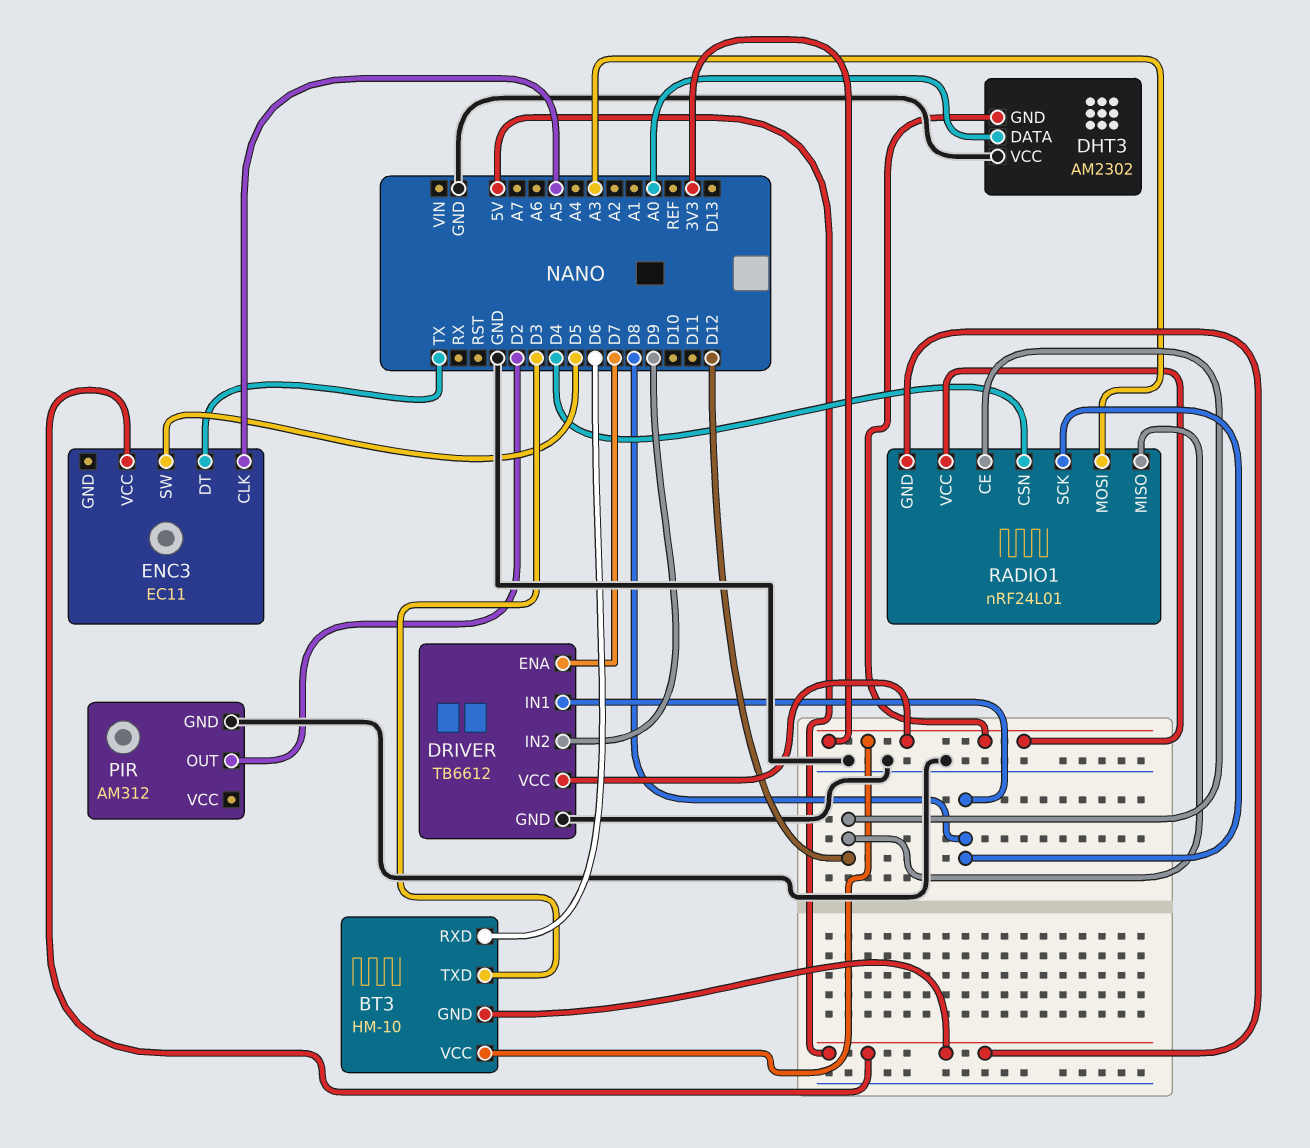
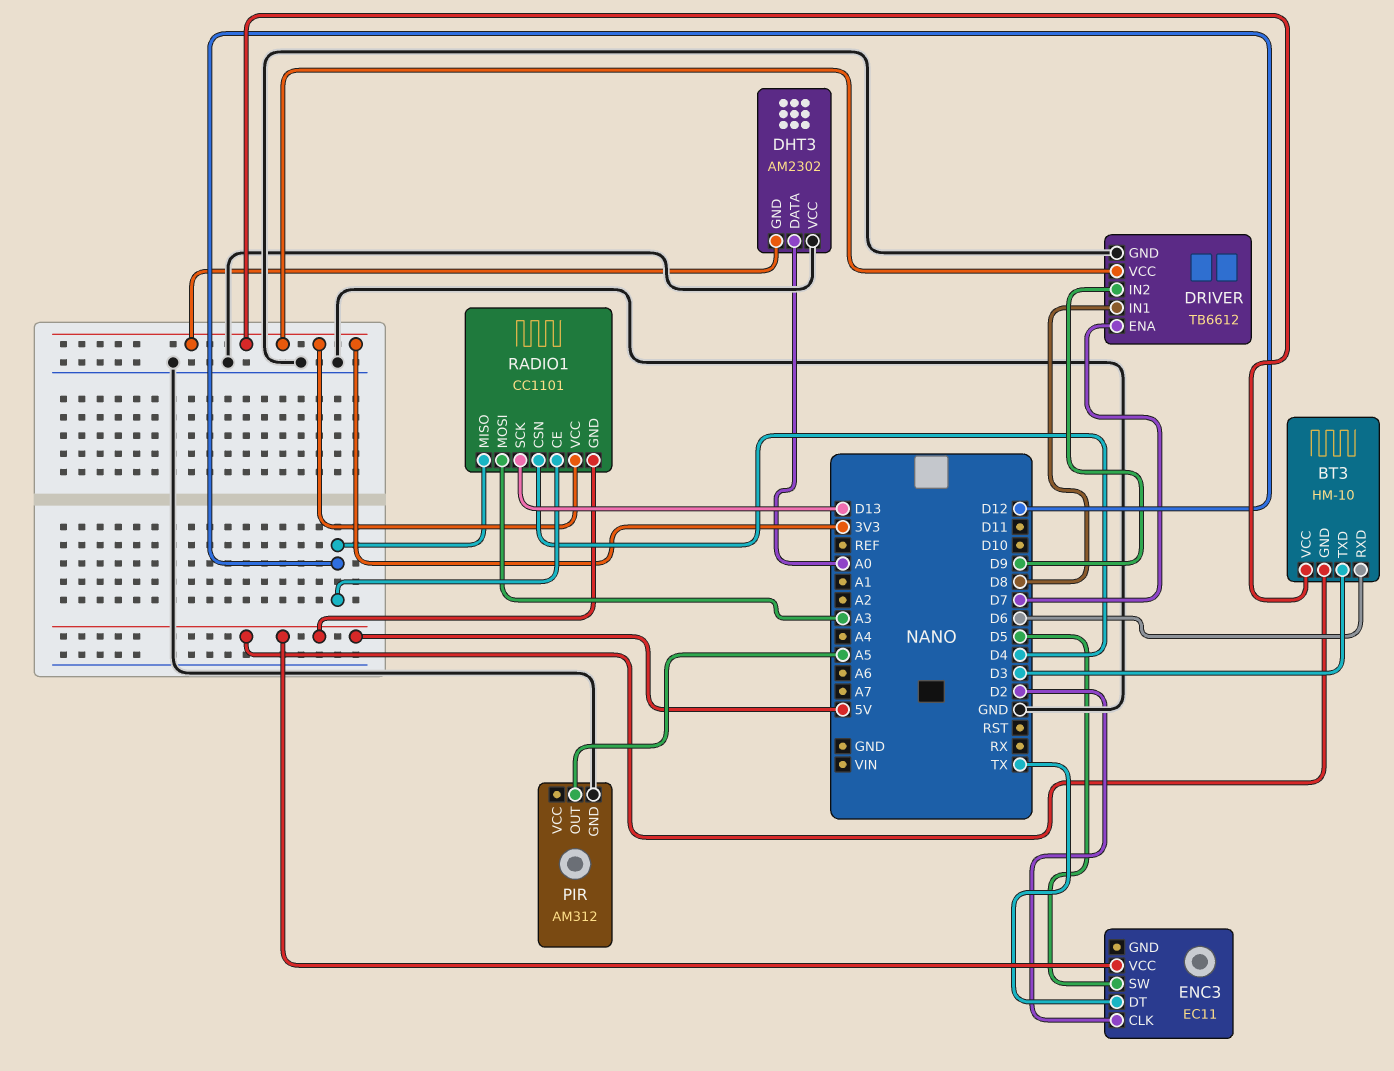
ENC3 pin CLK: A5 -> D2
PIR pin OUT: D2 -> A5
RADIO1: nRF24L01 -> CC1101
RADIO1 pin SCK: D8 -> D13

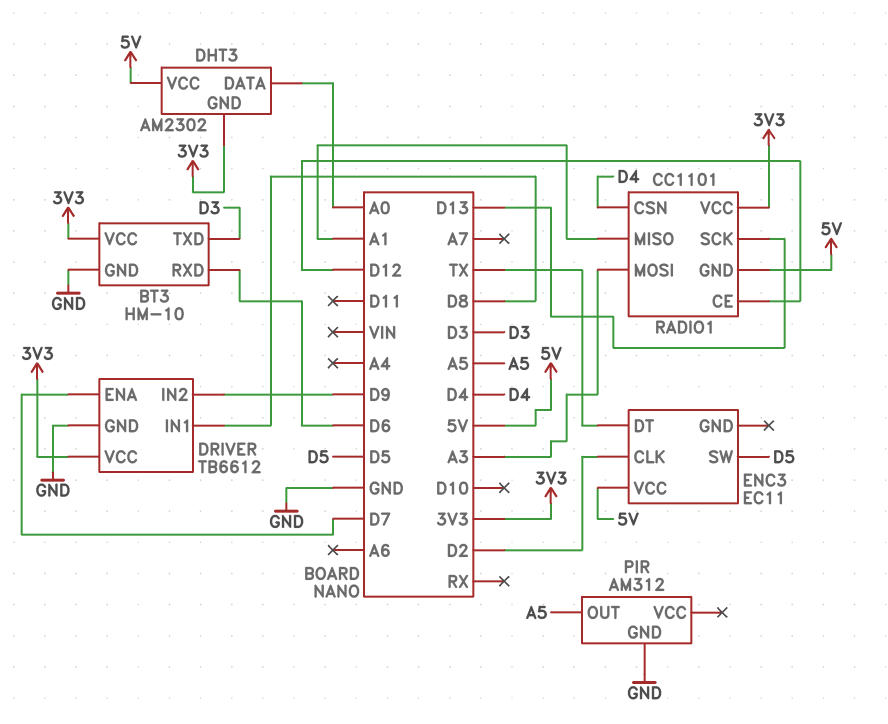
BT3 pin GND: 5V -> GND
DHT3 pin VCC: GND -> 5V
RADIO1 pin MISO: D12 -> A1

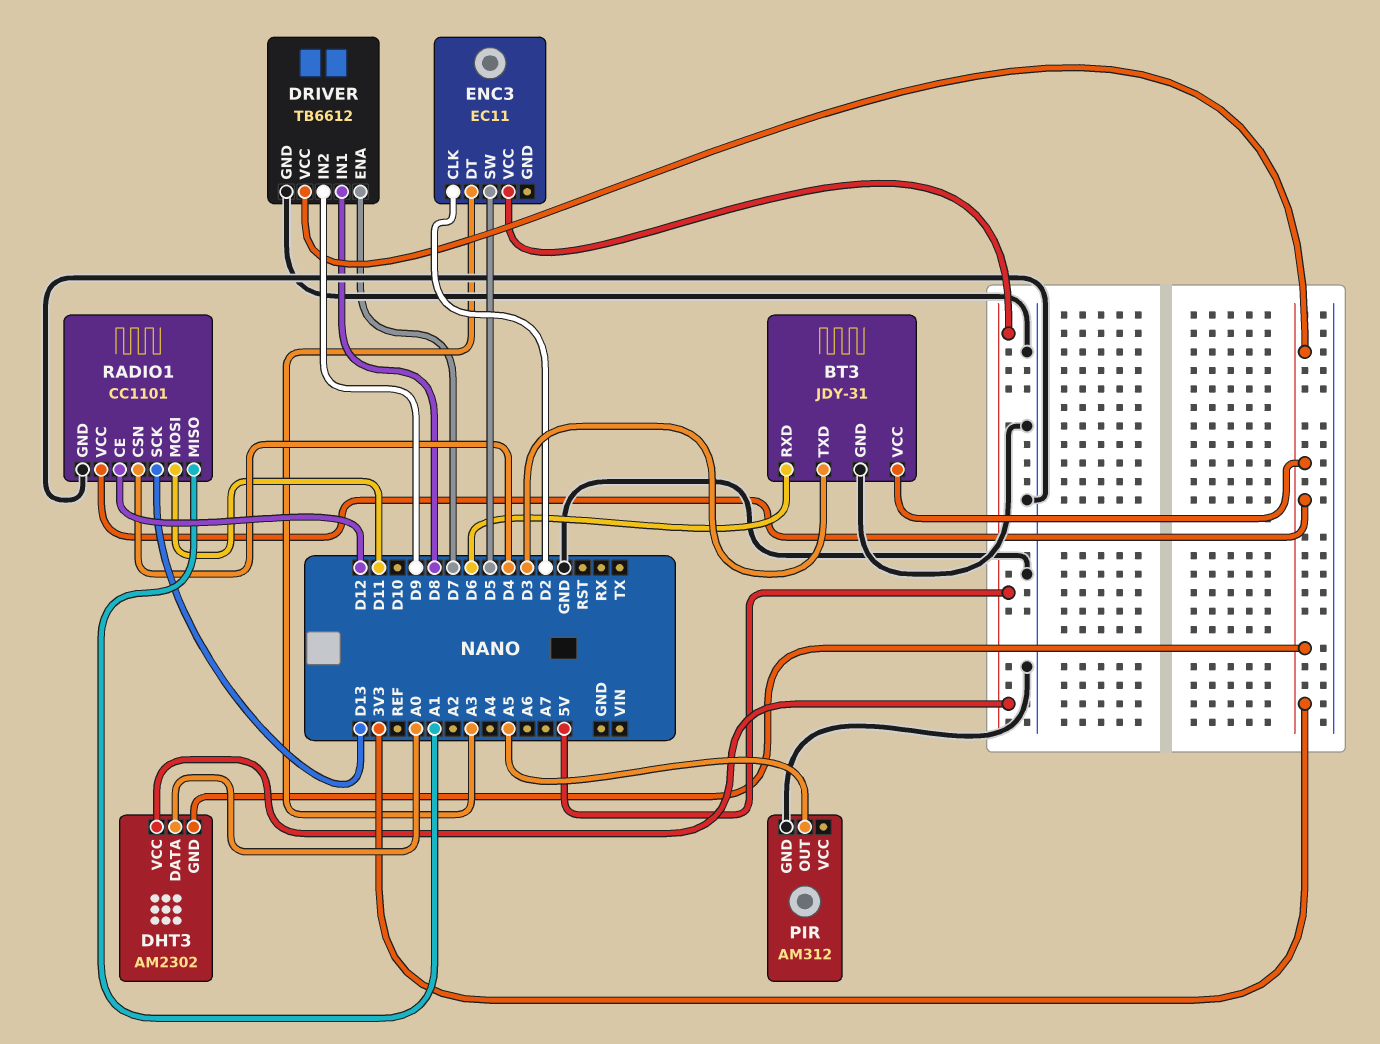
BT3: HM-10 -> JDY-31
ENC3 pin DT: TX -> A3
RADIO1 pin GND: 5V -> GND
RADIO1 pin MOSI: A3 -> D11

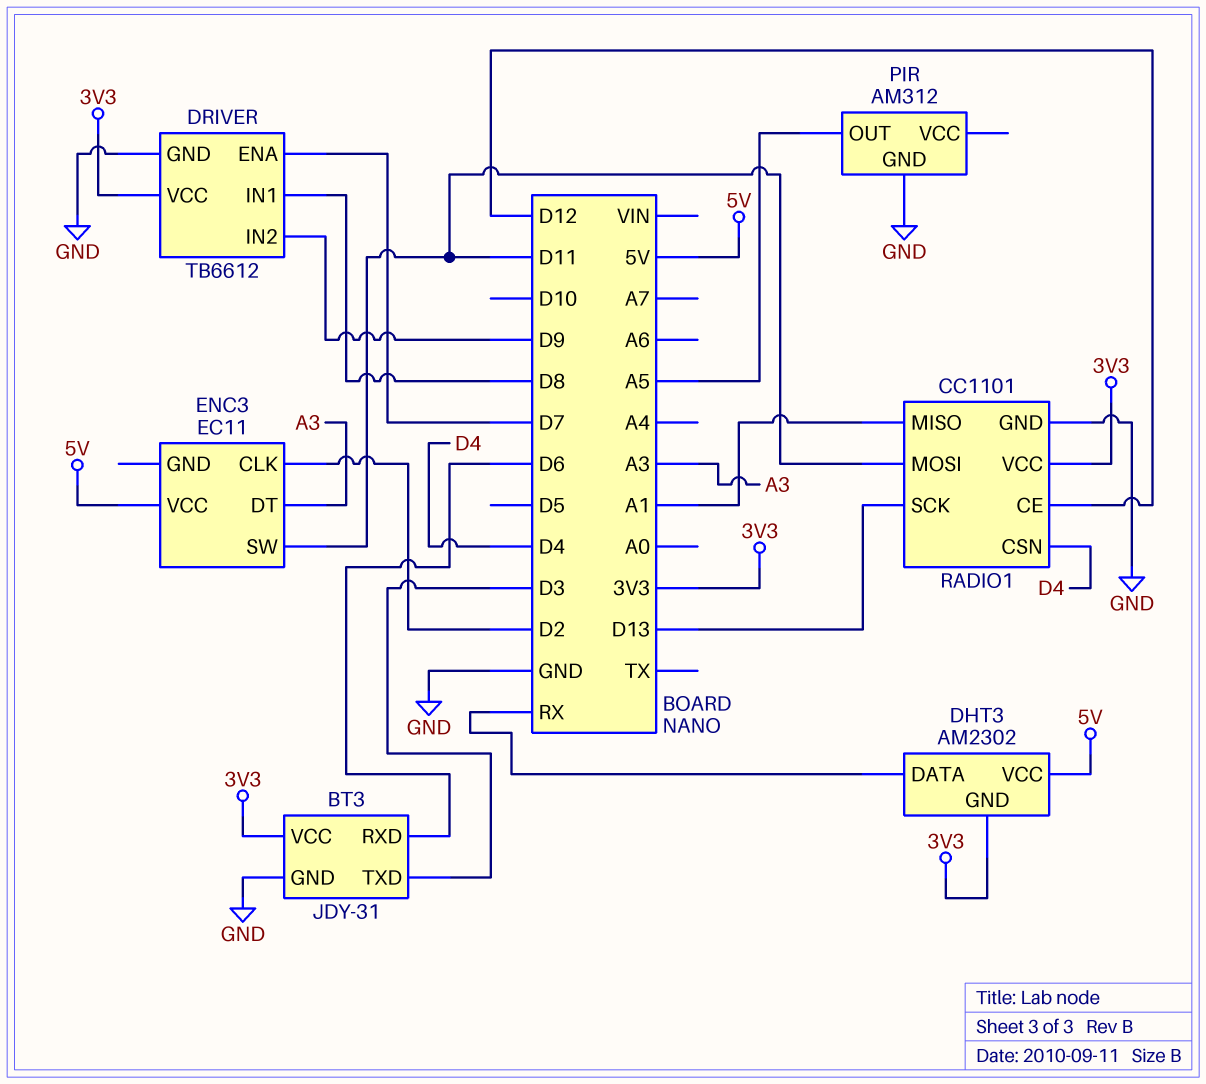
DHT3 pin DATA: A0 -> RX
ENC3 pin SW: D5 -> D11

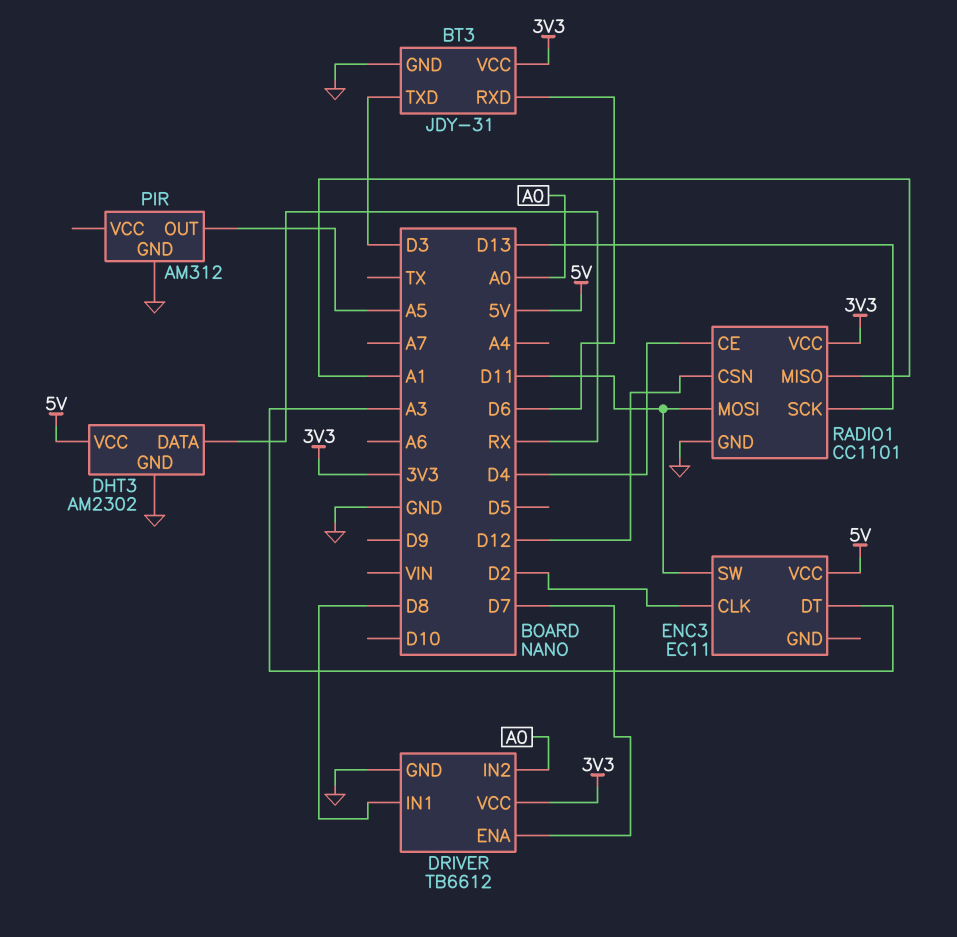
DHT3 pin GND: 3V3 -> GND
DRIVER pin IN2: D9 -> A0
RADIO1 pin CE: D12 -> D4
RADIO1 pin CSN: D4 -> D12

